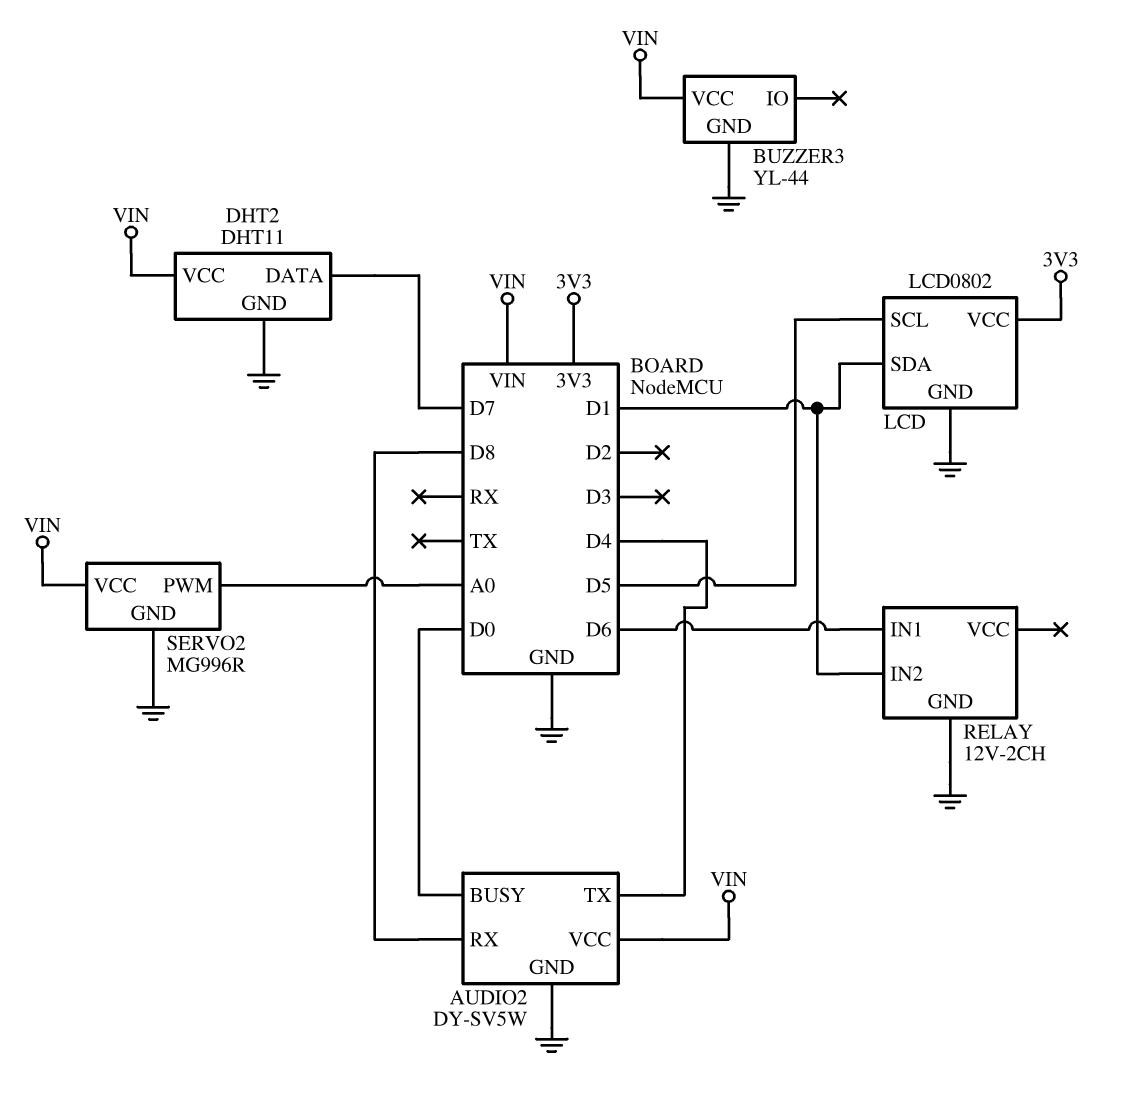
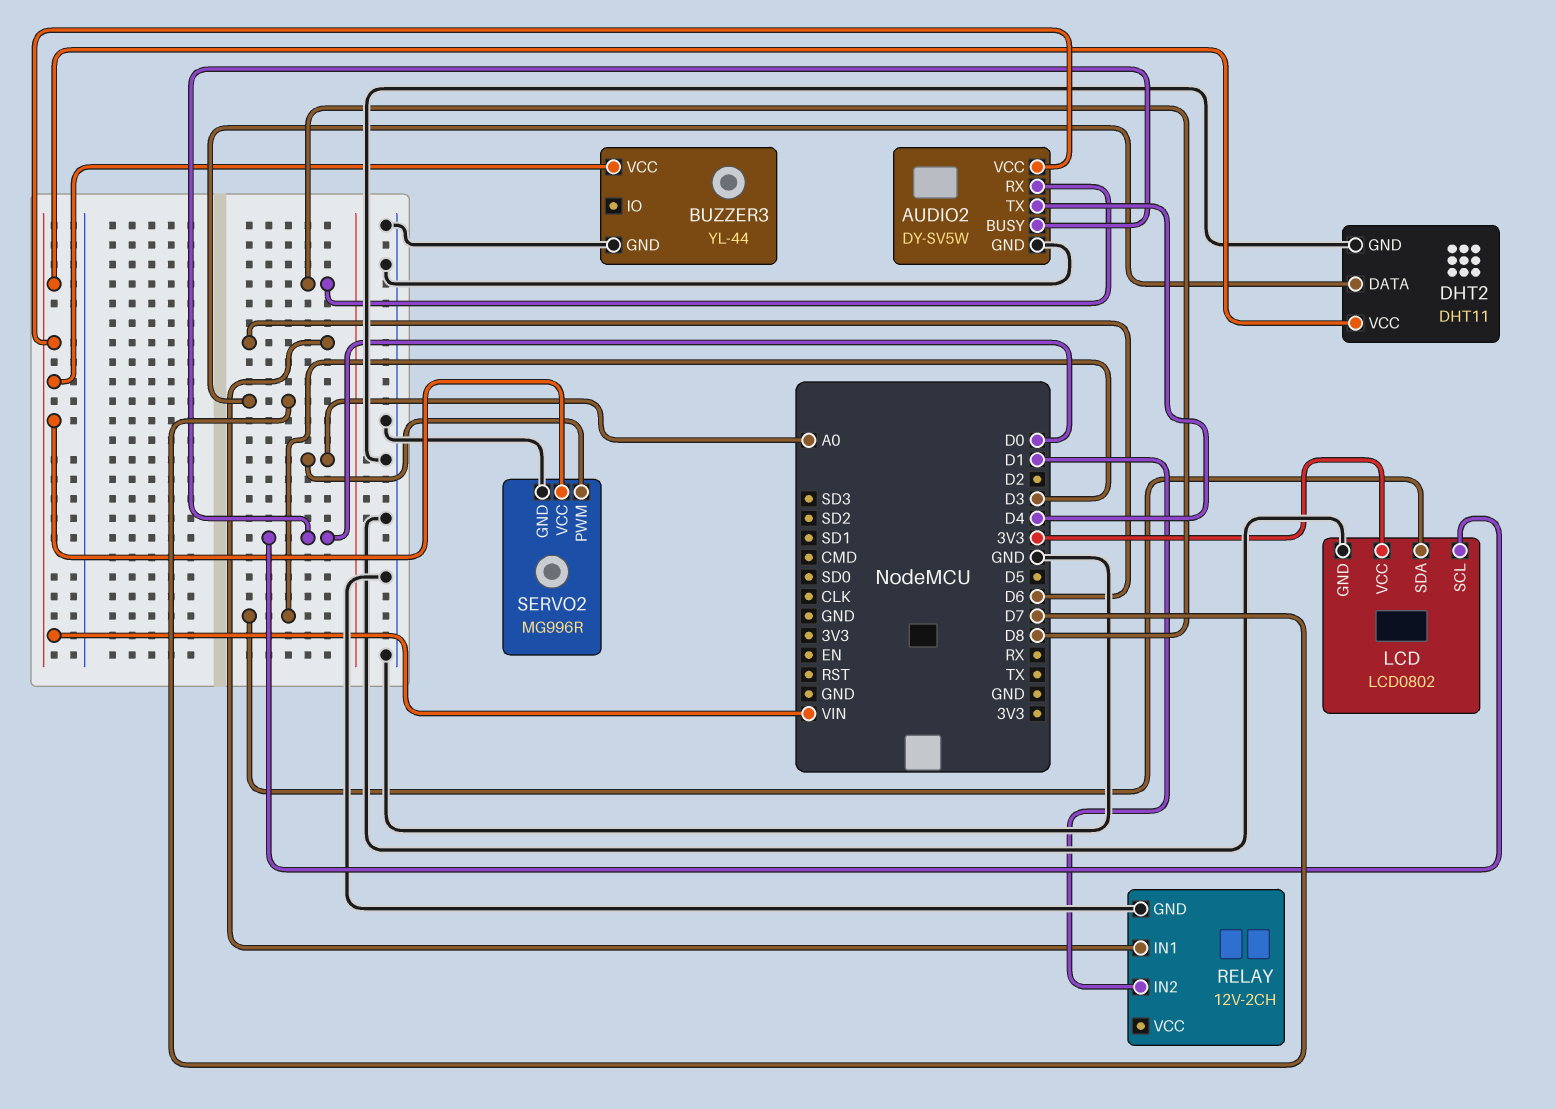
LCD pin SCL: D5 -> D0
LCD pin SDA: D1 -> D3

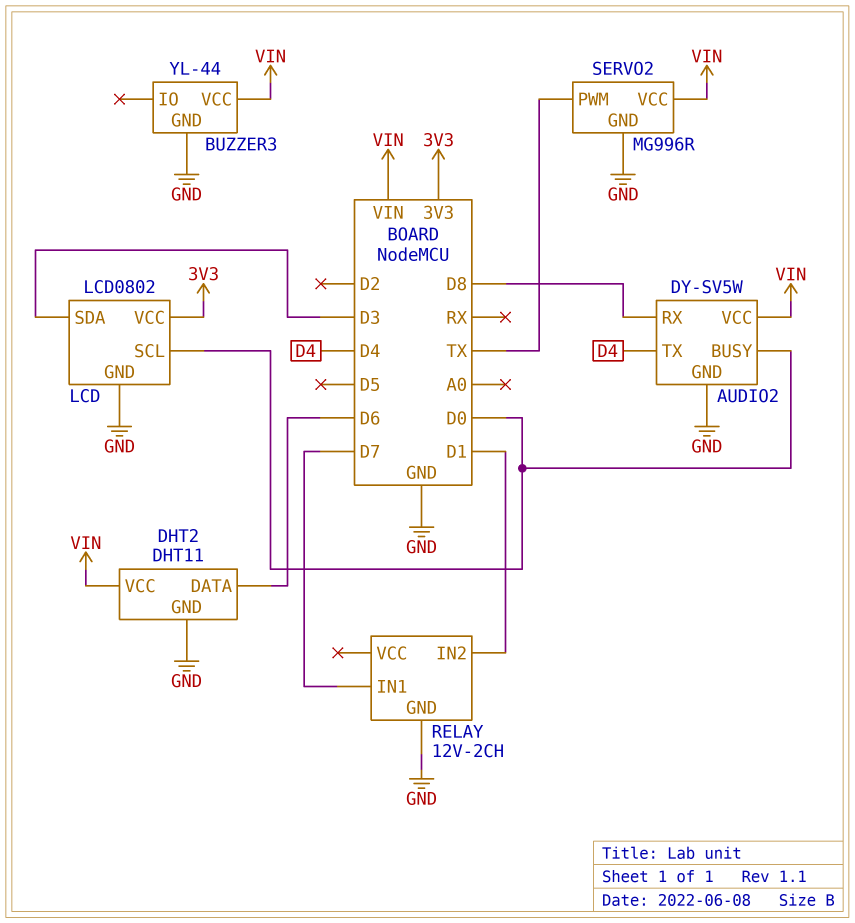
DHT2 pin DATA: D7 -> D6
RELAY pin IN1: D6 -> D7
SERVO2 pin PWM: A0 -> TX

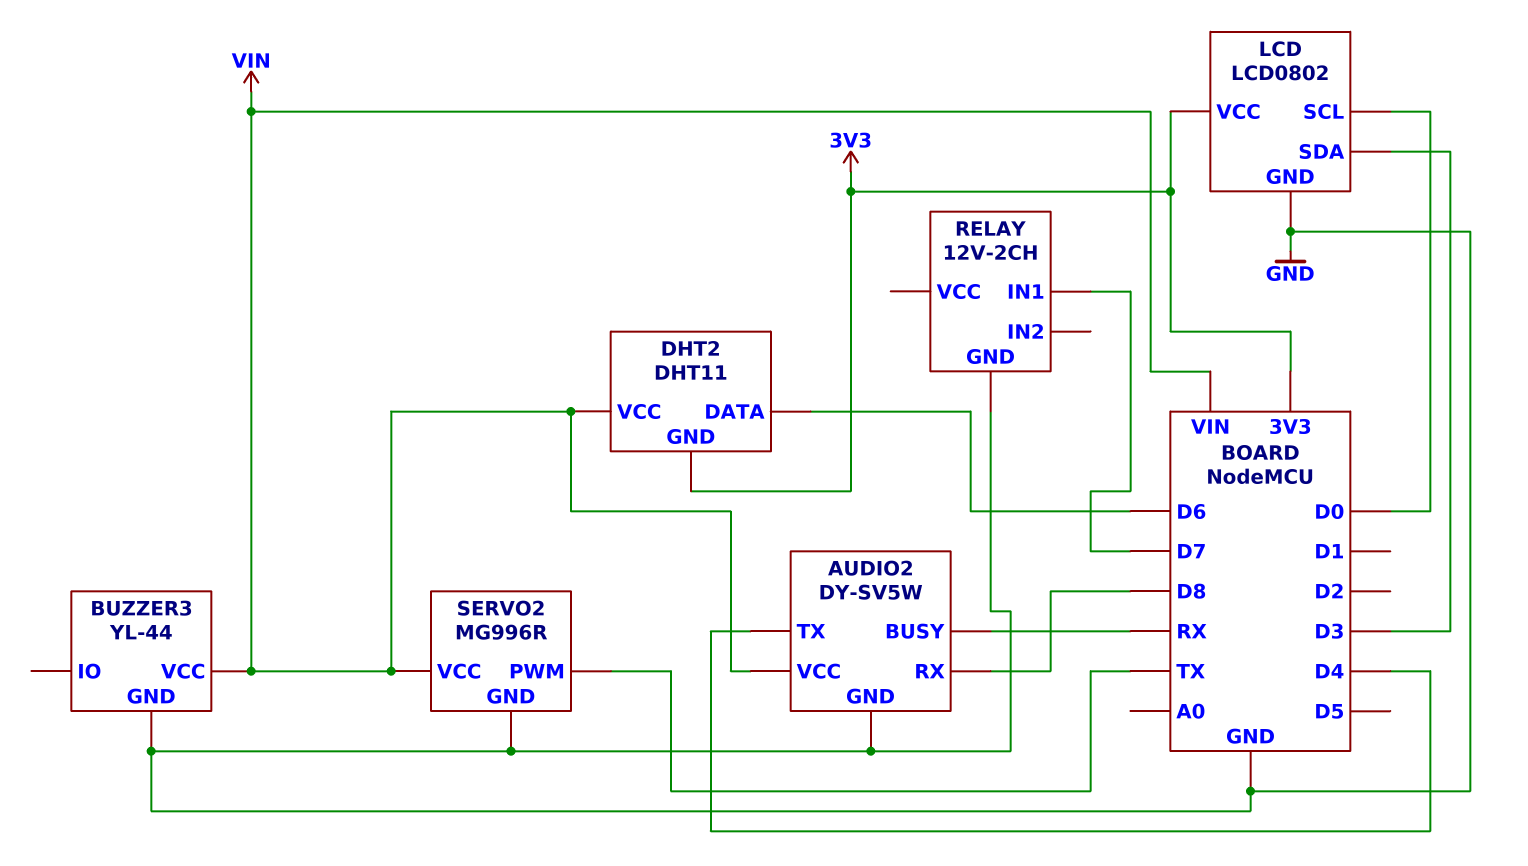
AUDIO2 pin BUSY: D0 -> RX
DHT2 pin GND: GND -> 3V3
RELAY pin IN2: D1 -> none

